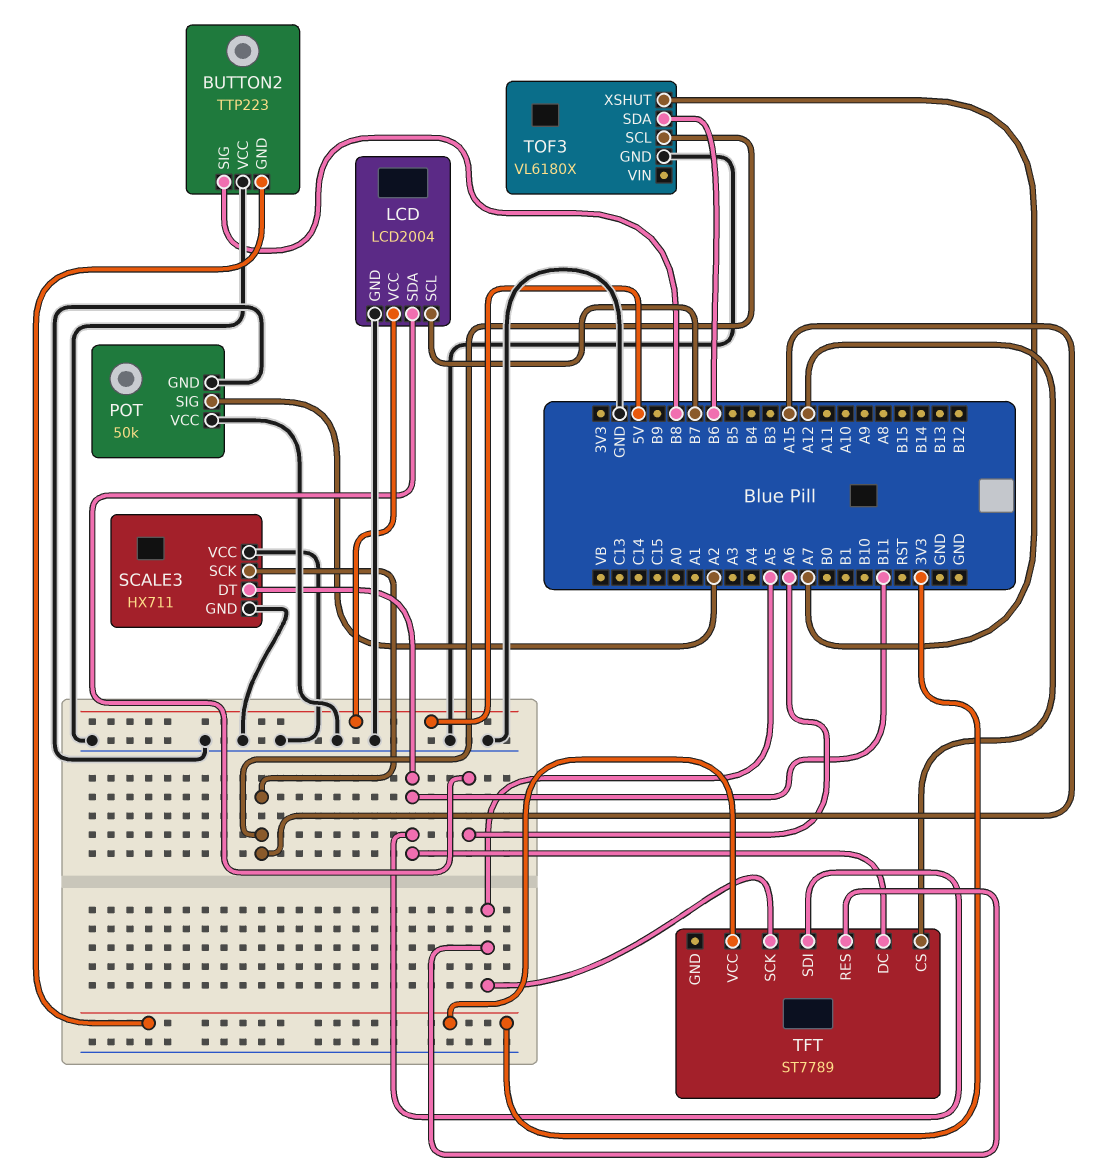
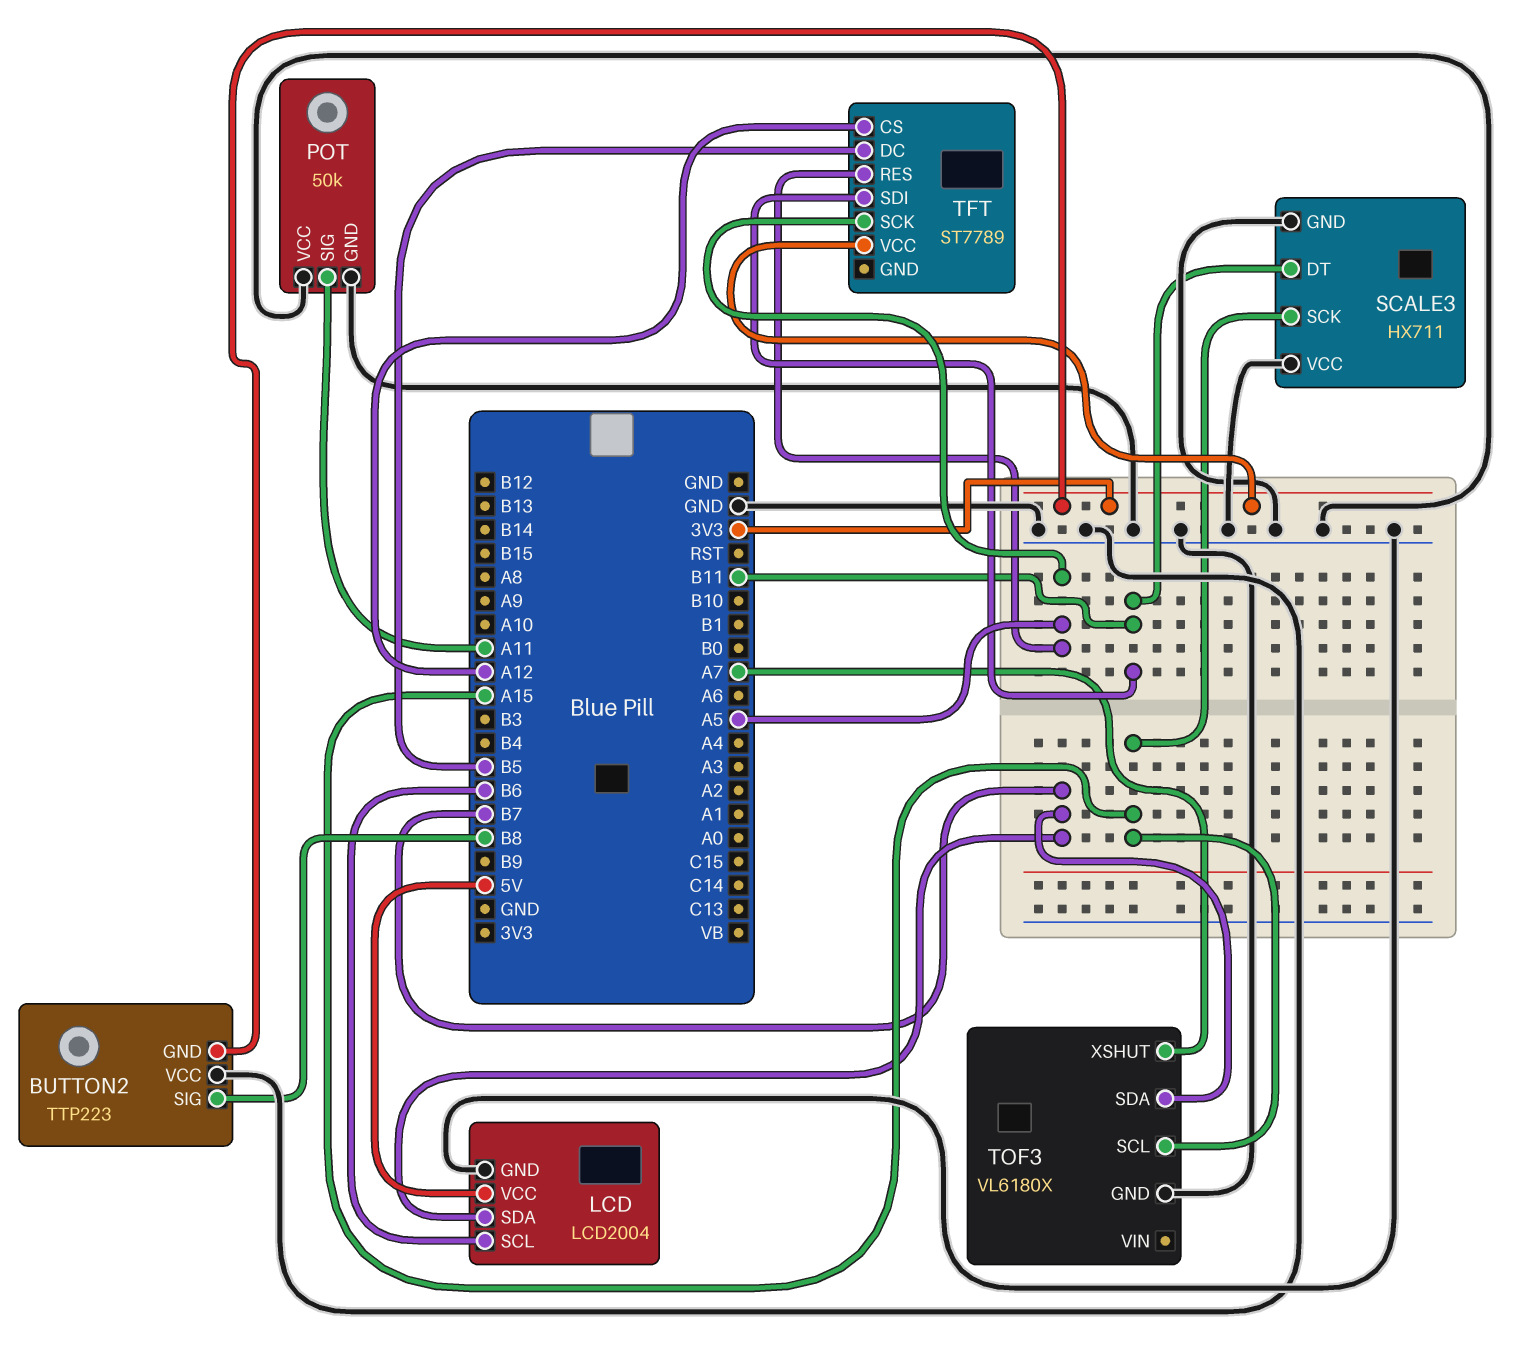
LCD pin SCL: B7 -> B6
LCD pin SDA: A6 -> B7
POT pin SIG: A2 -> A11
TFT pin DC: B11 -> B5
TOF3 pin SDA: B6 -> B7

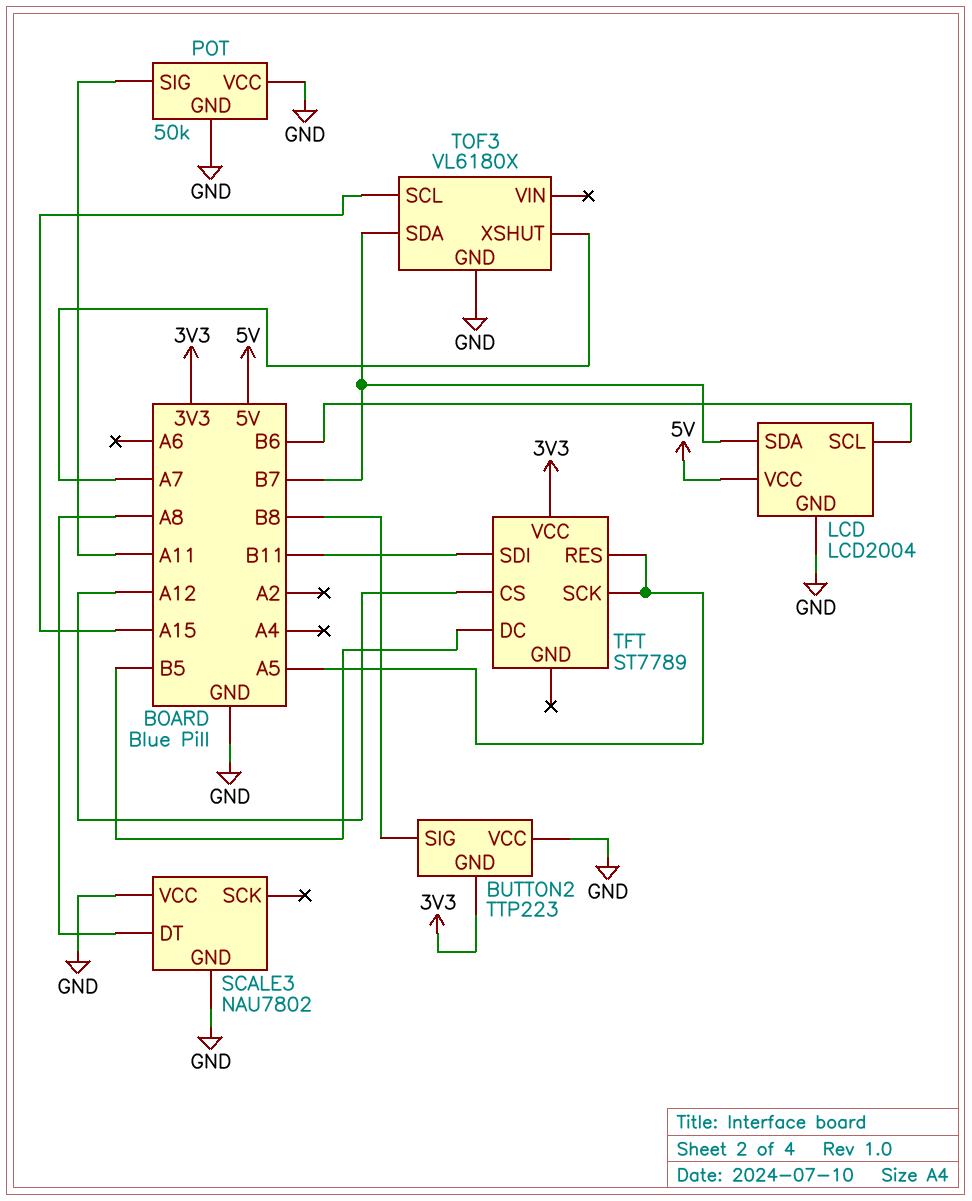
SCALE3: HX711 -> NAU7802
SCALE3 pin DT: B11 -> A8
SCALE3 pin SCK: A15 -> none

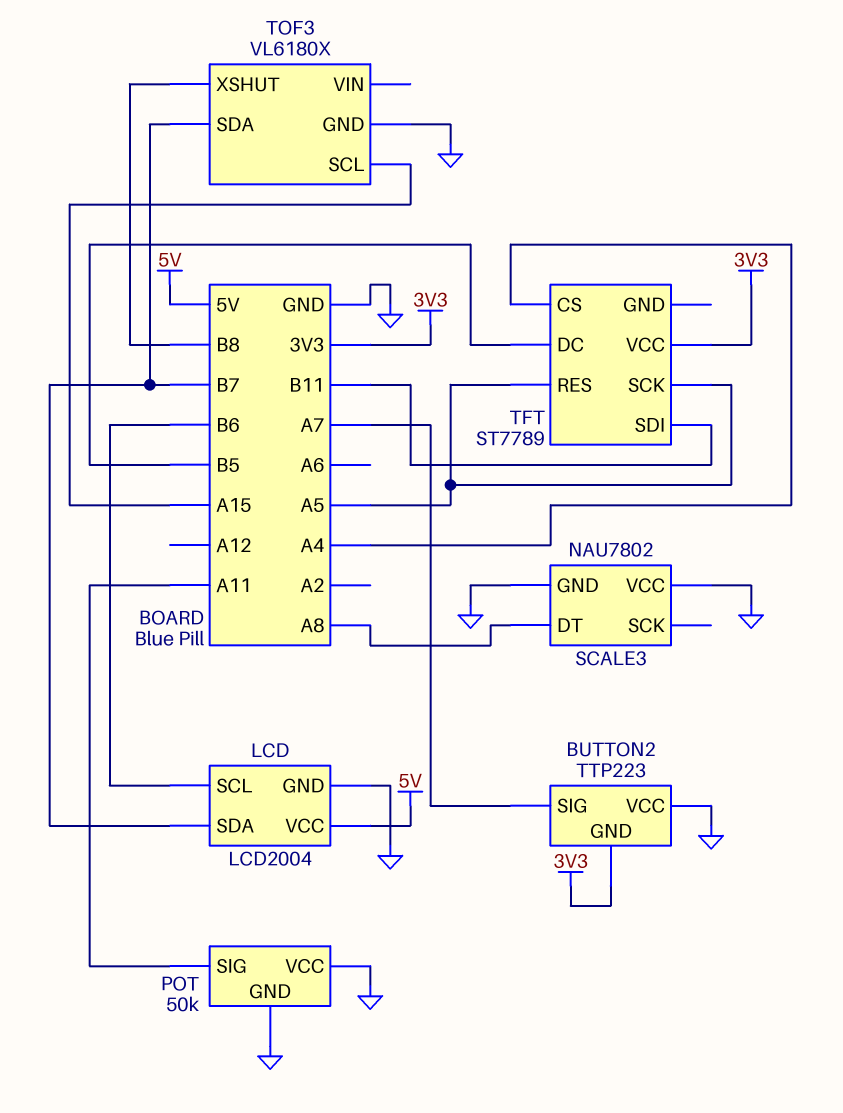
BUTTON2 pin SIG: B8 -> A7
TFT pin CS: A12 -> A4
TOF3 pin XSHUT: A7 -> B8

